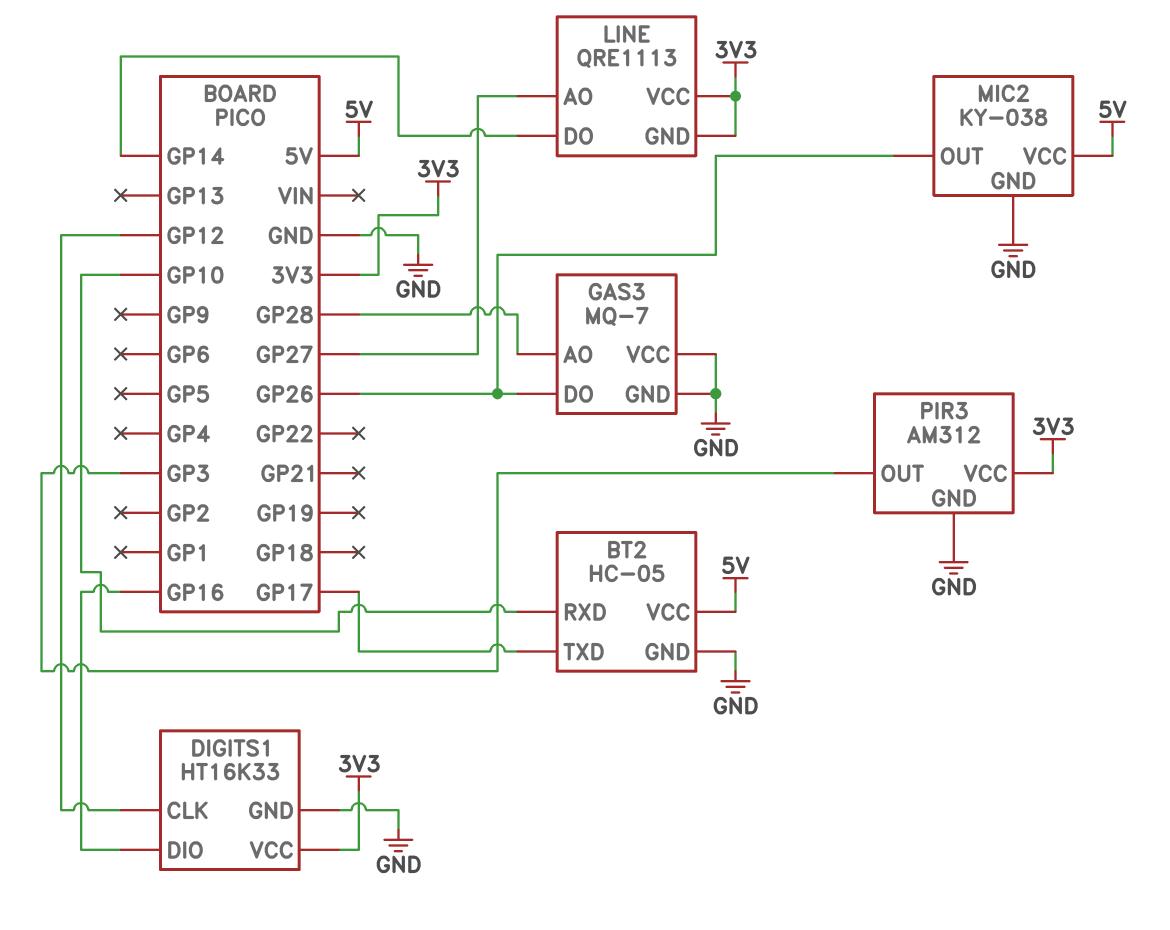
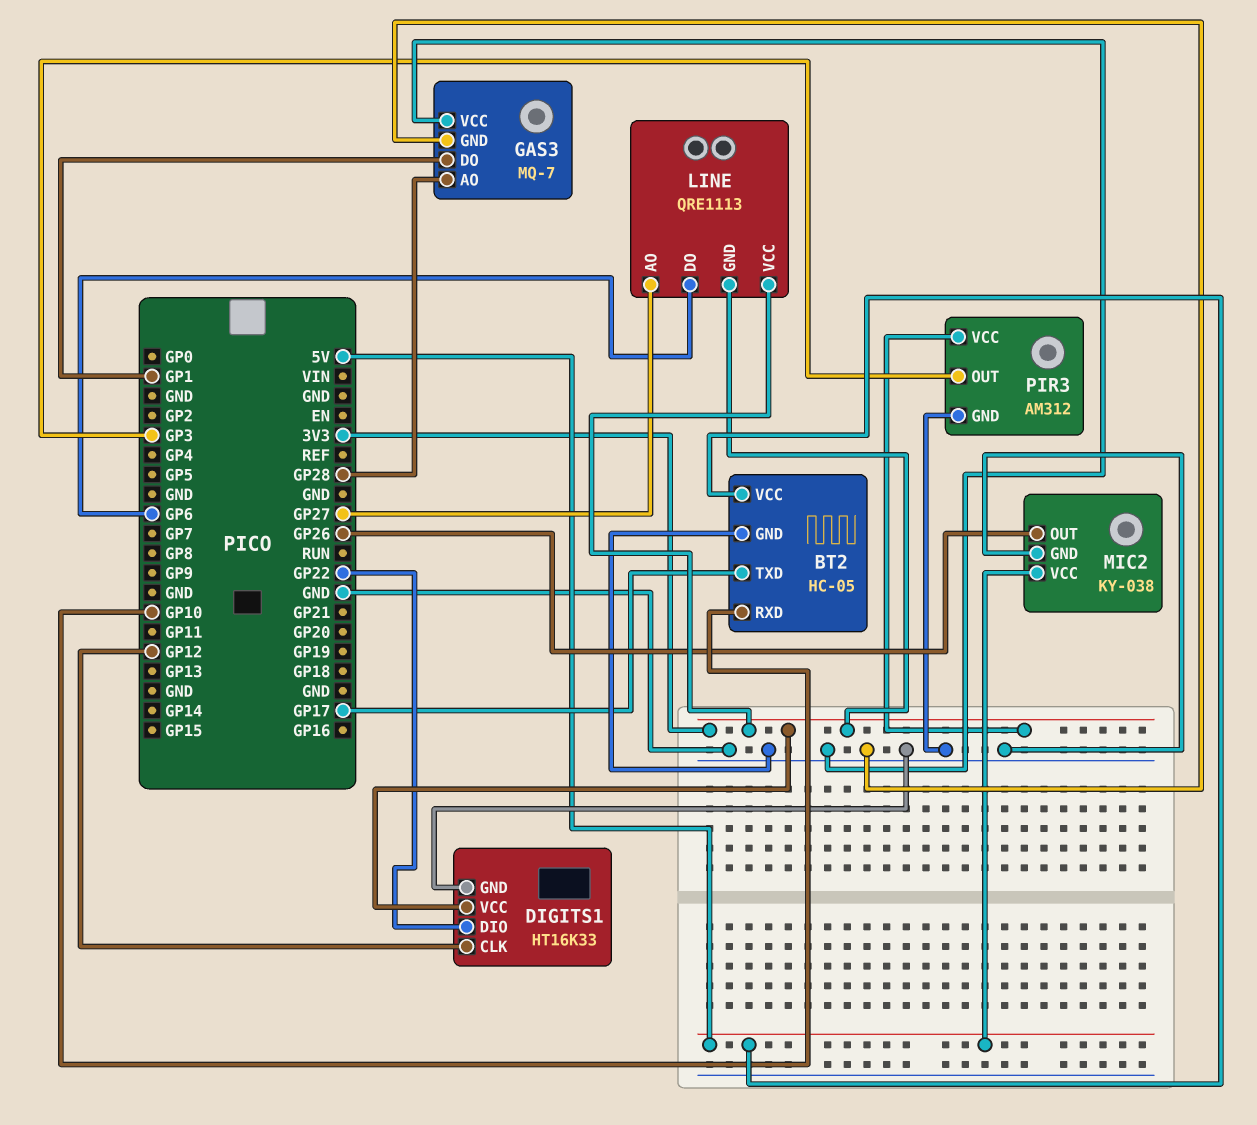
DIGITS1 pin DIO: GP16 -> GP22
GAS3 pin DO: GP26 -> GP1
LINE pin DO: GP14 -> GP6

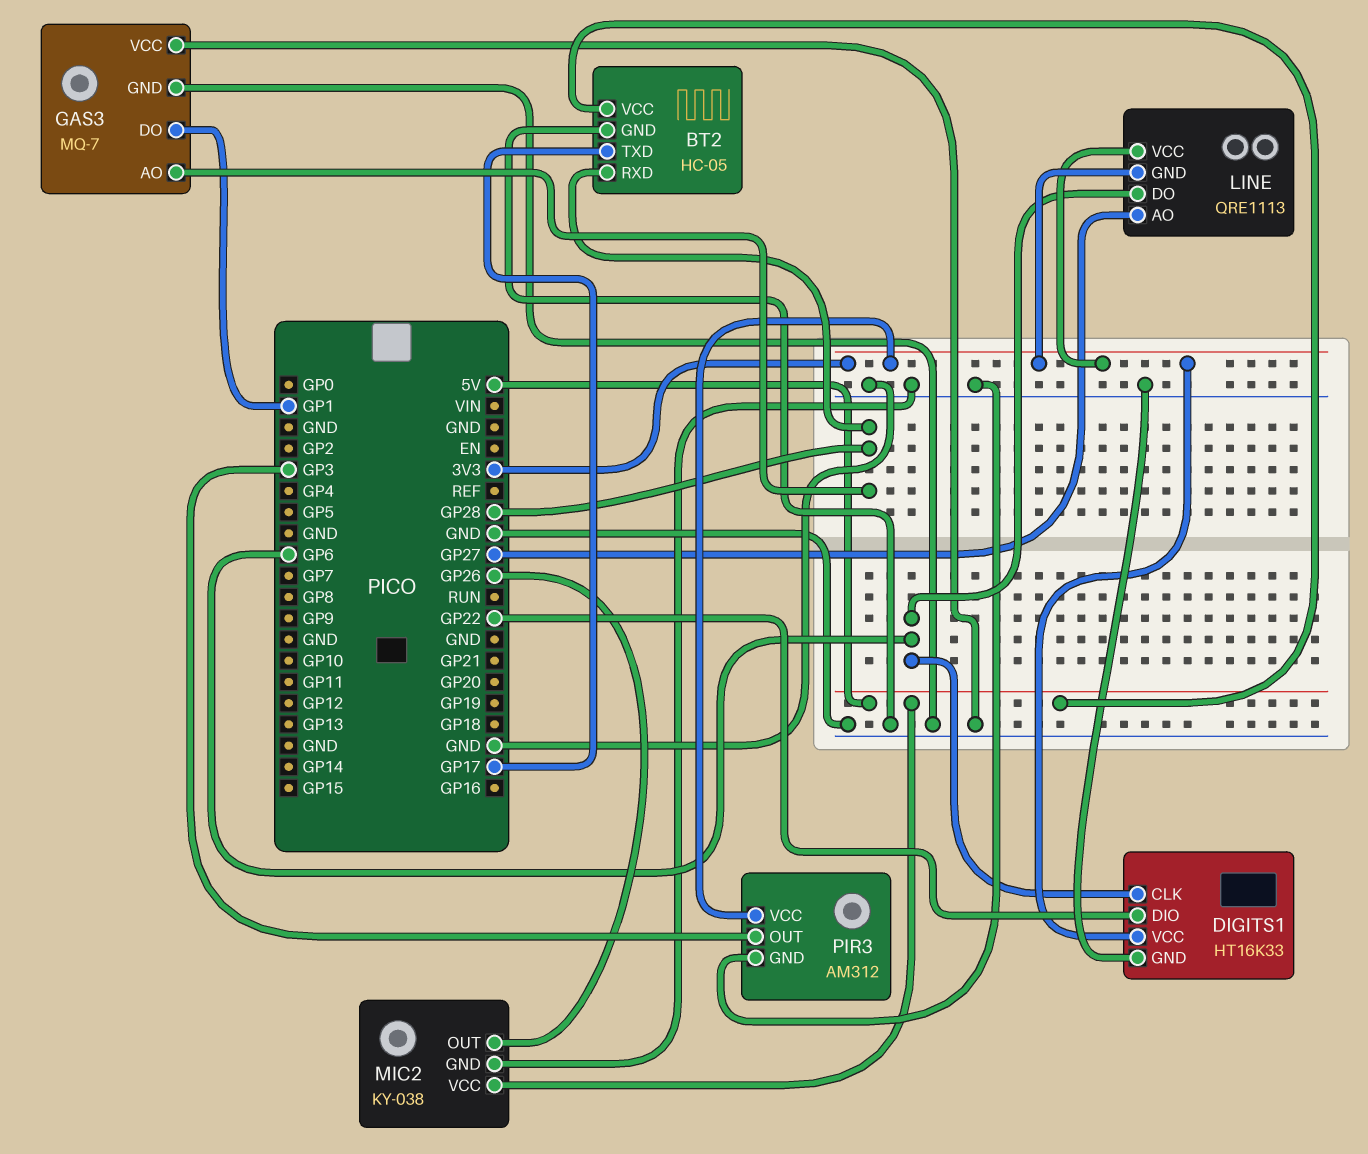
BT2 pin RXD: GP10 -> GP28
DIGITS1 pin CLK: GP12 -> GP6

